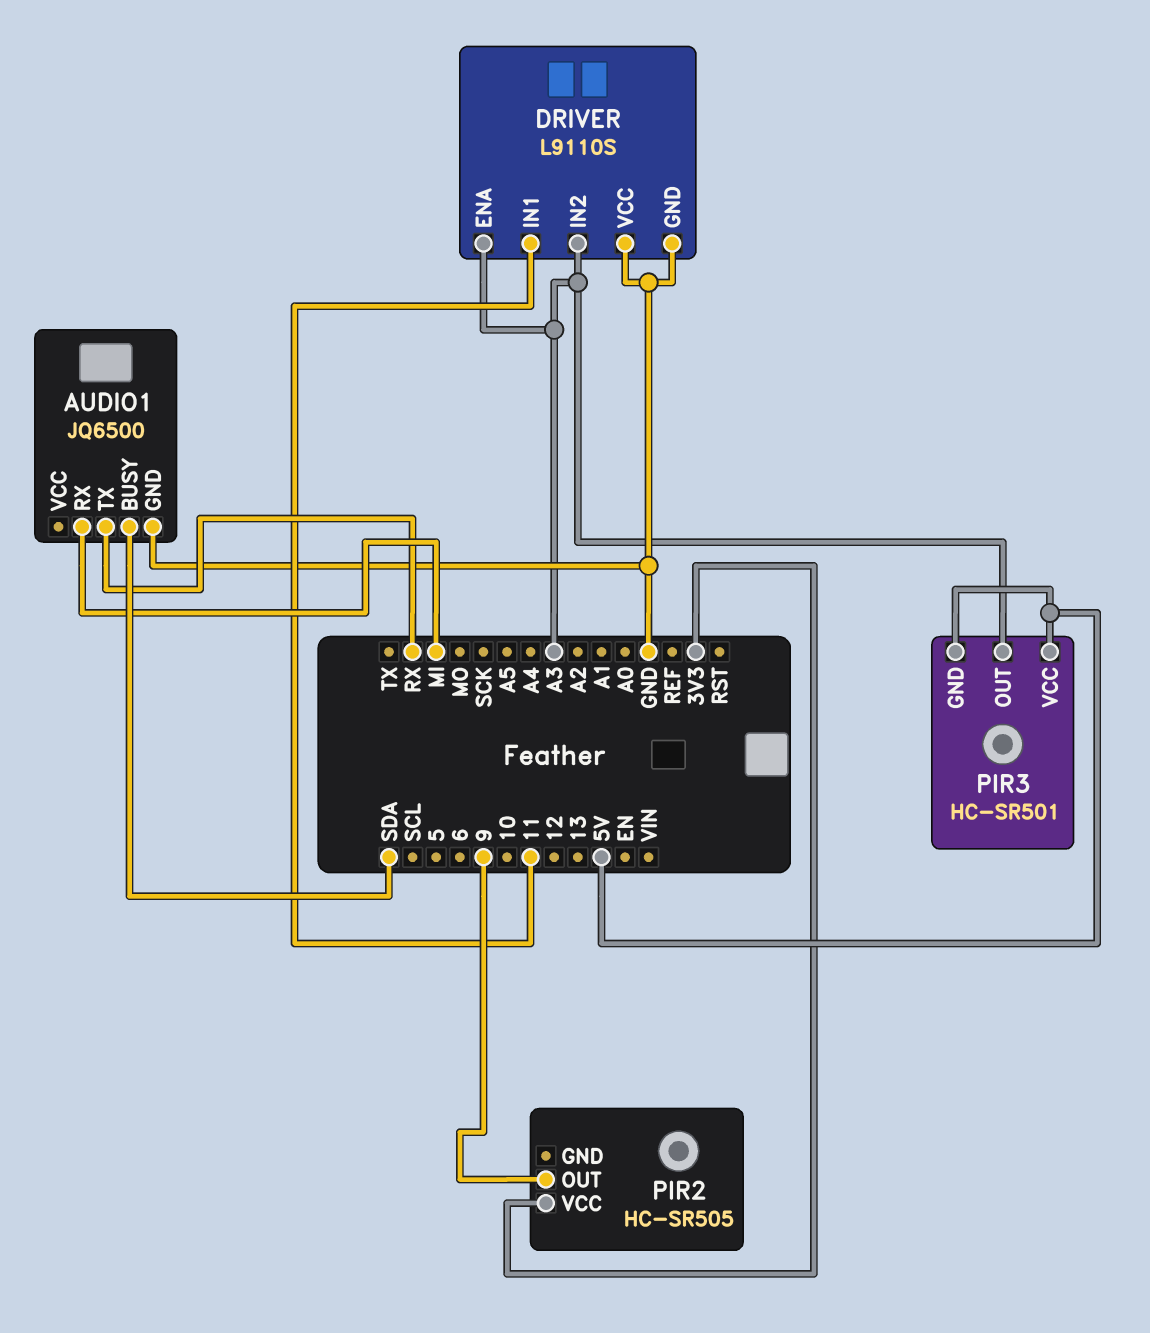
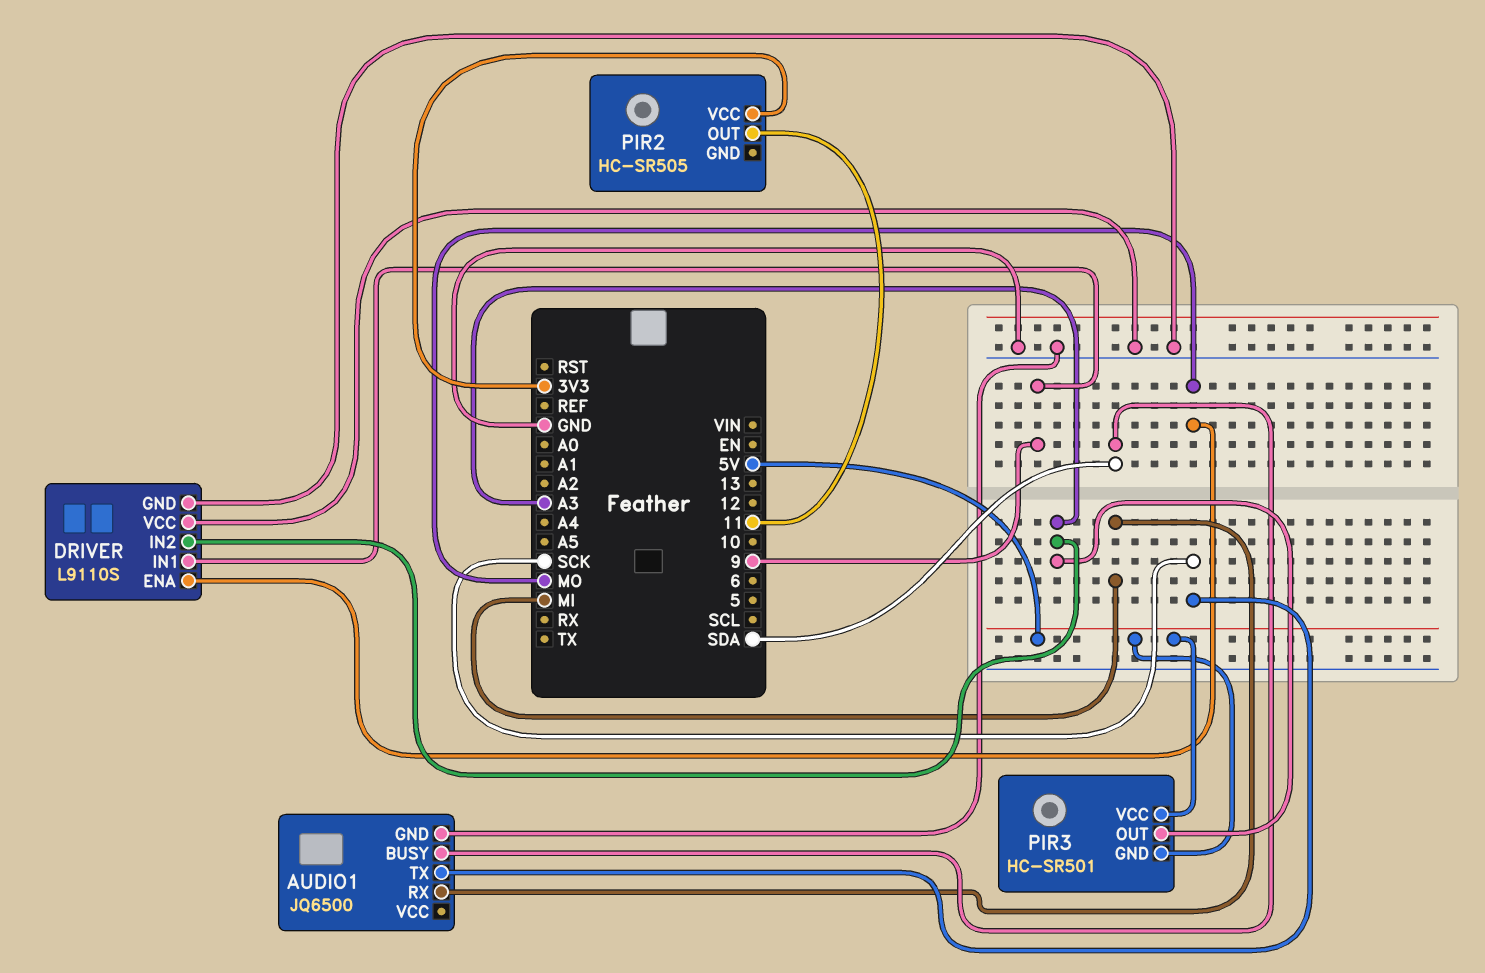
AUDIO1 pin TX: RX -> SCK
DRIVER pin ENA: A3 -> MO
DRIVER pin IN1: 11 -> 9
PIR2 pin OUT: 9 -> 11

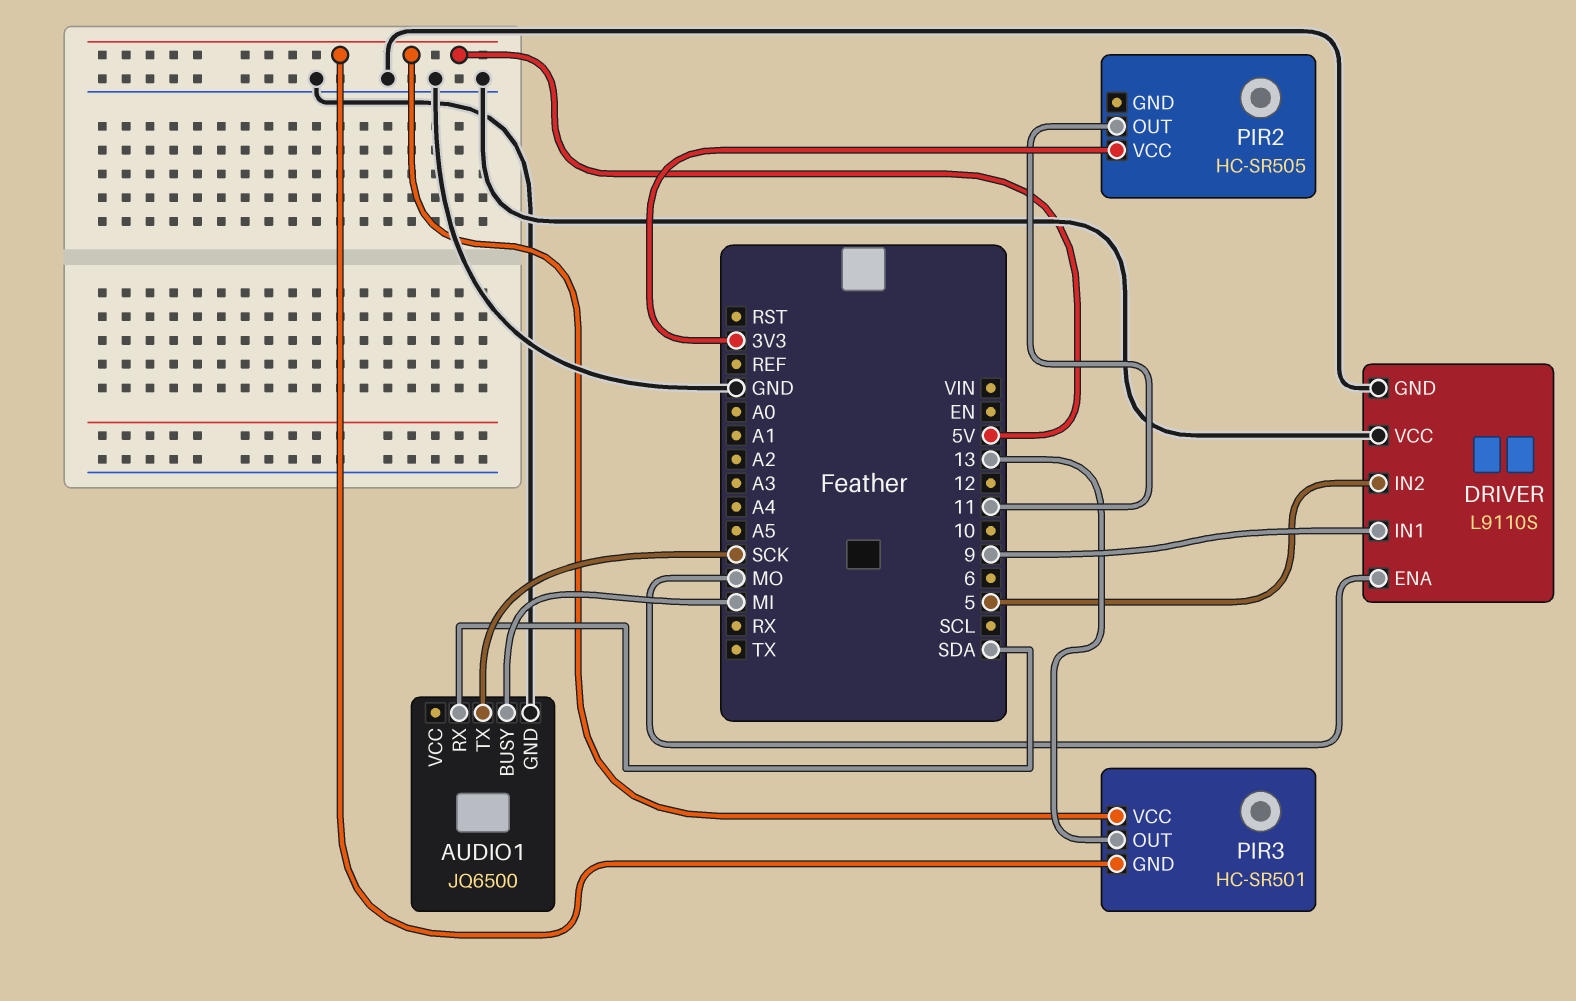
AUDIO1 pin BUSY: SDA -> MI
AUDIO1 pin RX: MI -> SDA
DRIVER pin IN2: A3 -> 5
PIR3 pin OUT: A3 -> 13

